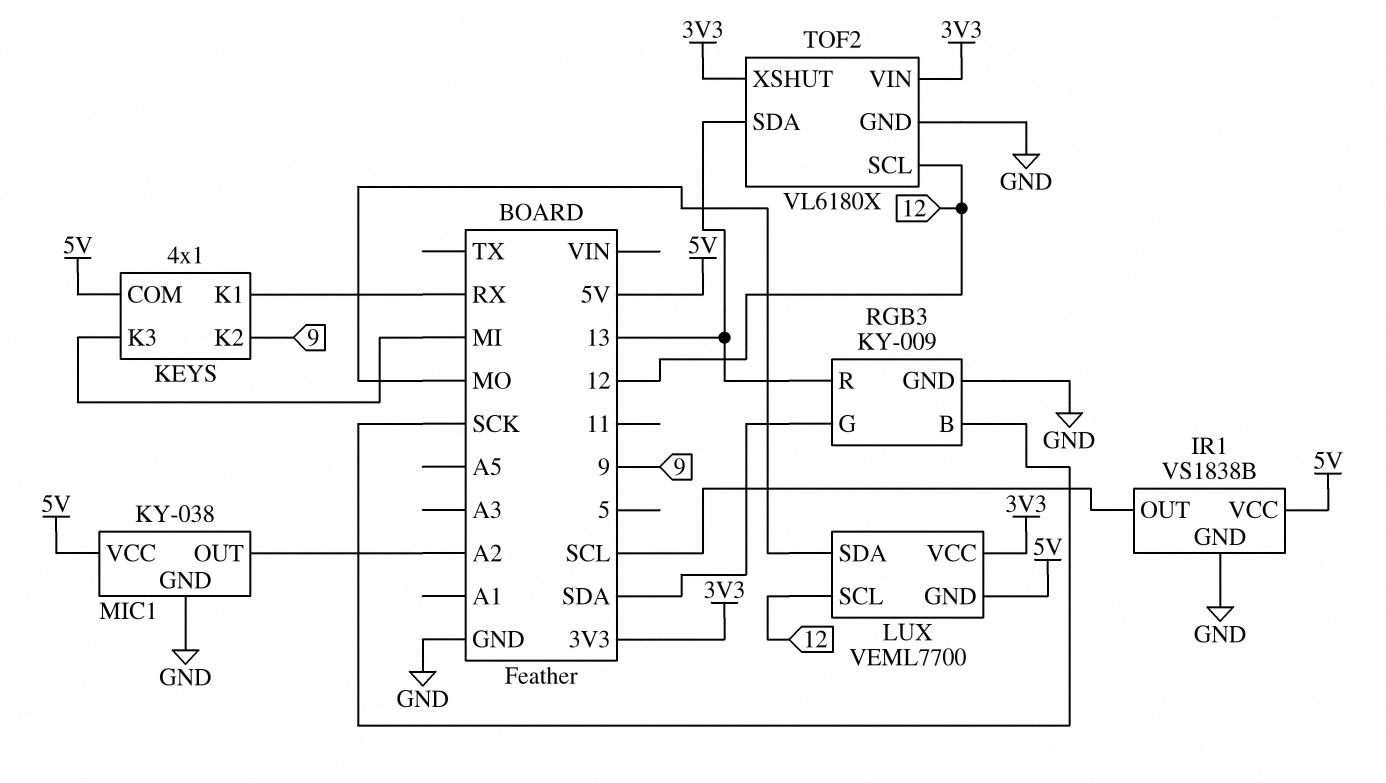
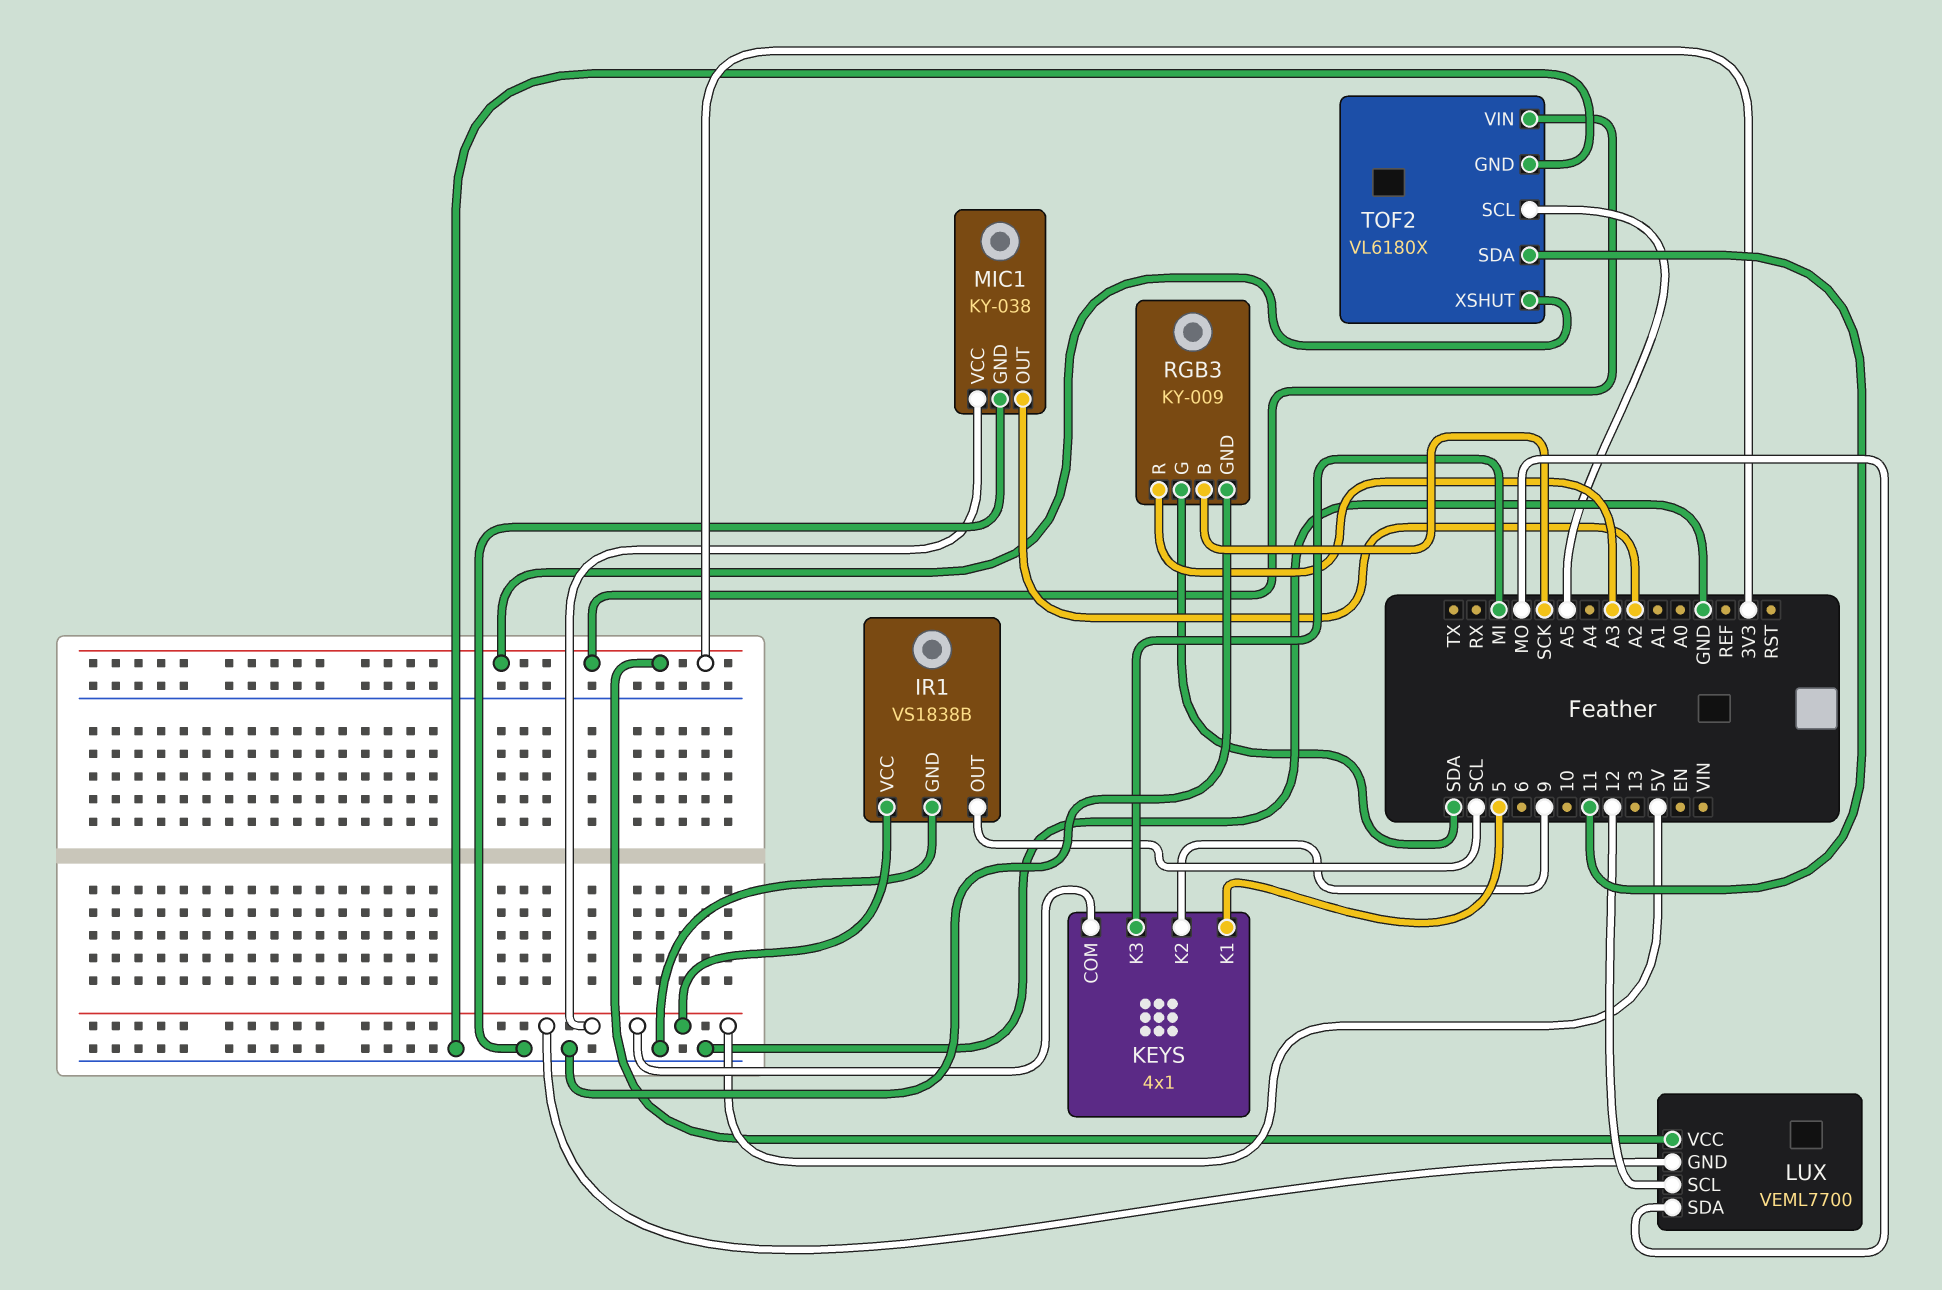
KEYS pin K1: RX -> 5
RGB3 pin R: 13 -> A3
TOF2 pin SCL: 12 -> A5
TOF2 pin SDA: 13 -> 11

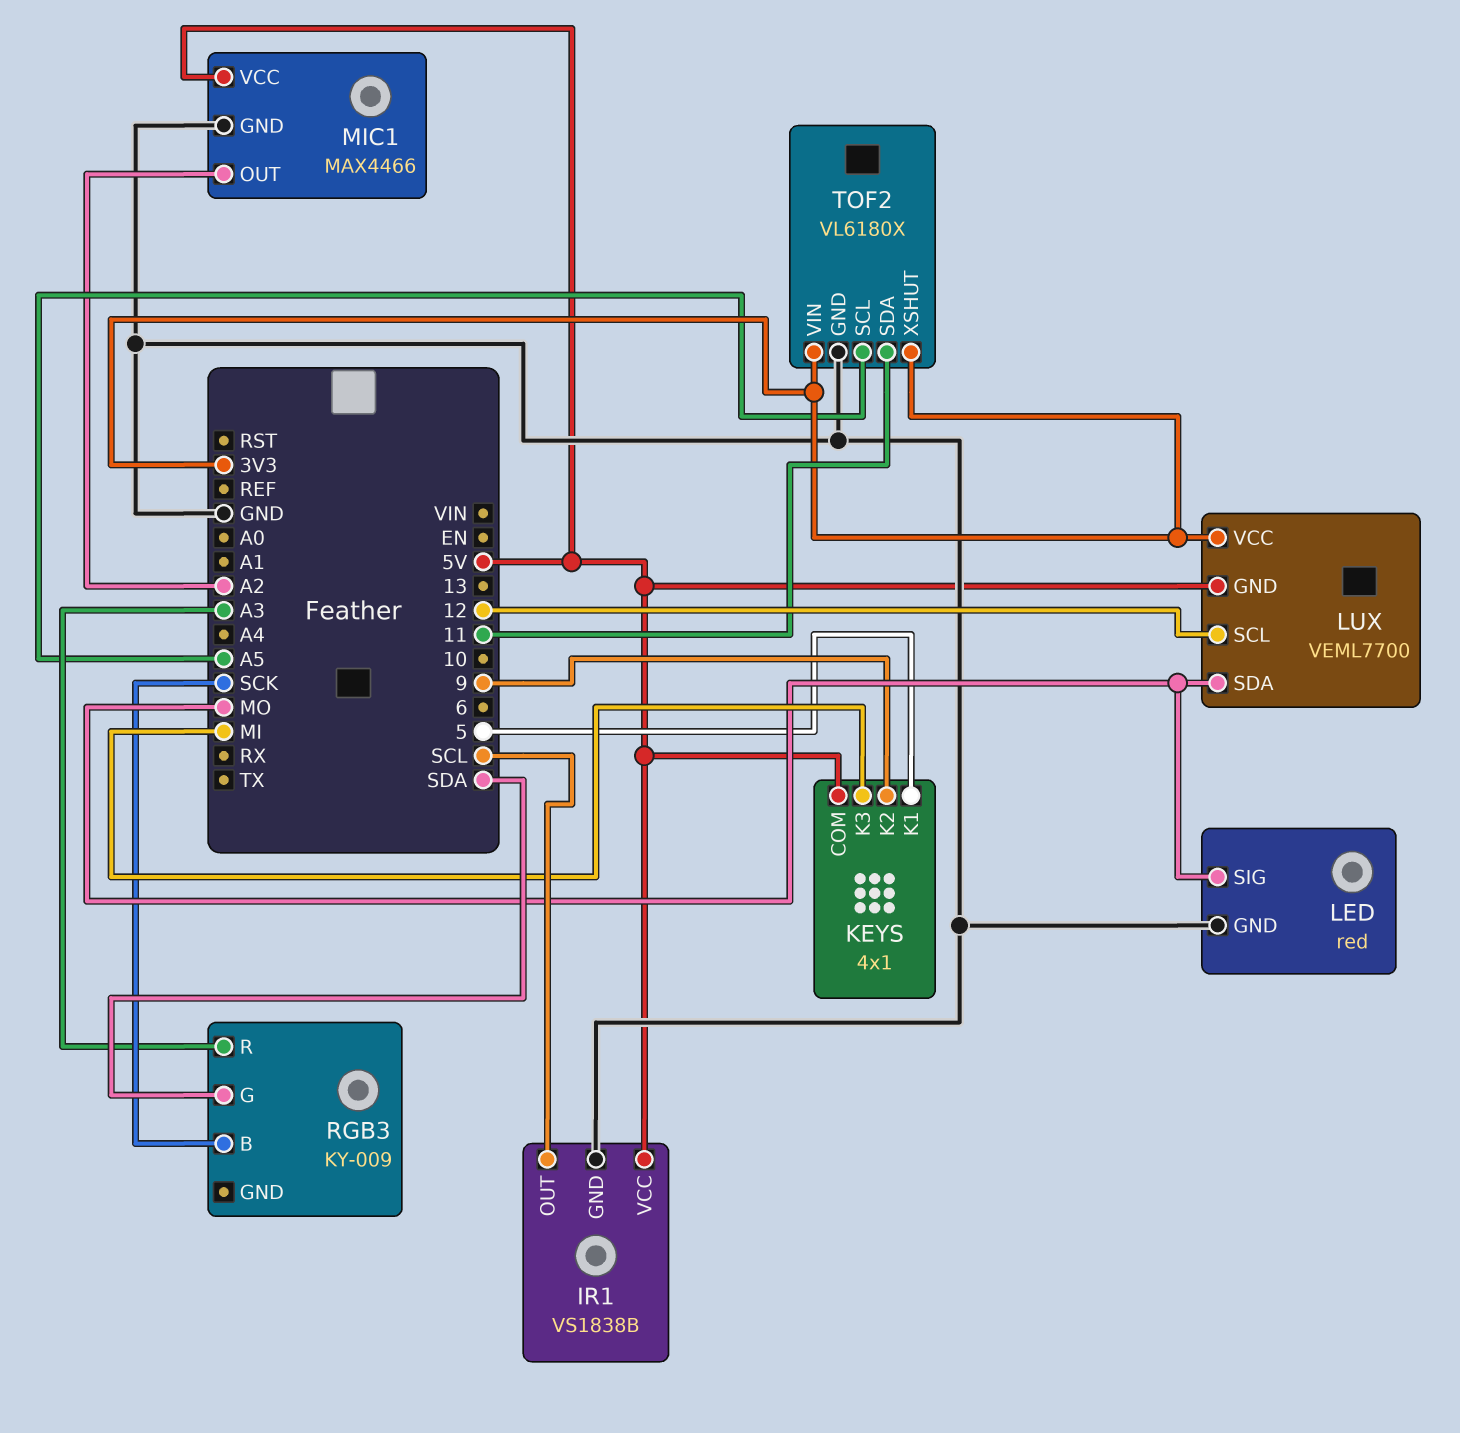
LED: none -> red
LED pin GND: none -> GND
LED pin SIG: none -> MO
MIC1: KY-038 -> MAX4466
RGB3 pin GND: GND -> none

